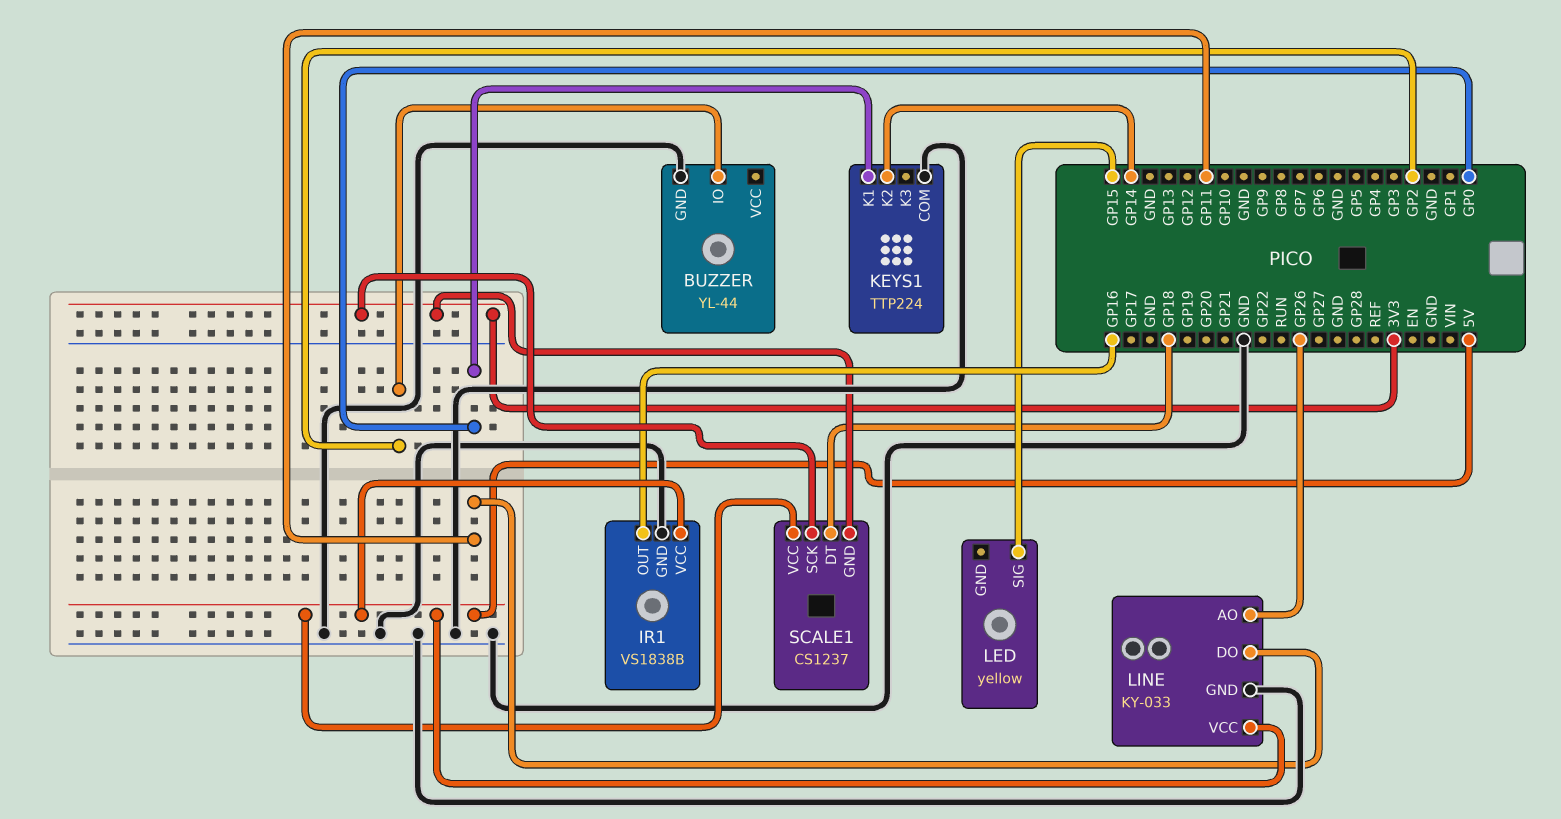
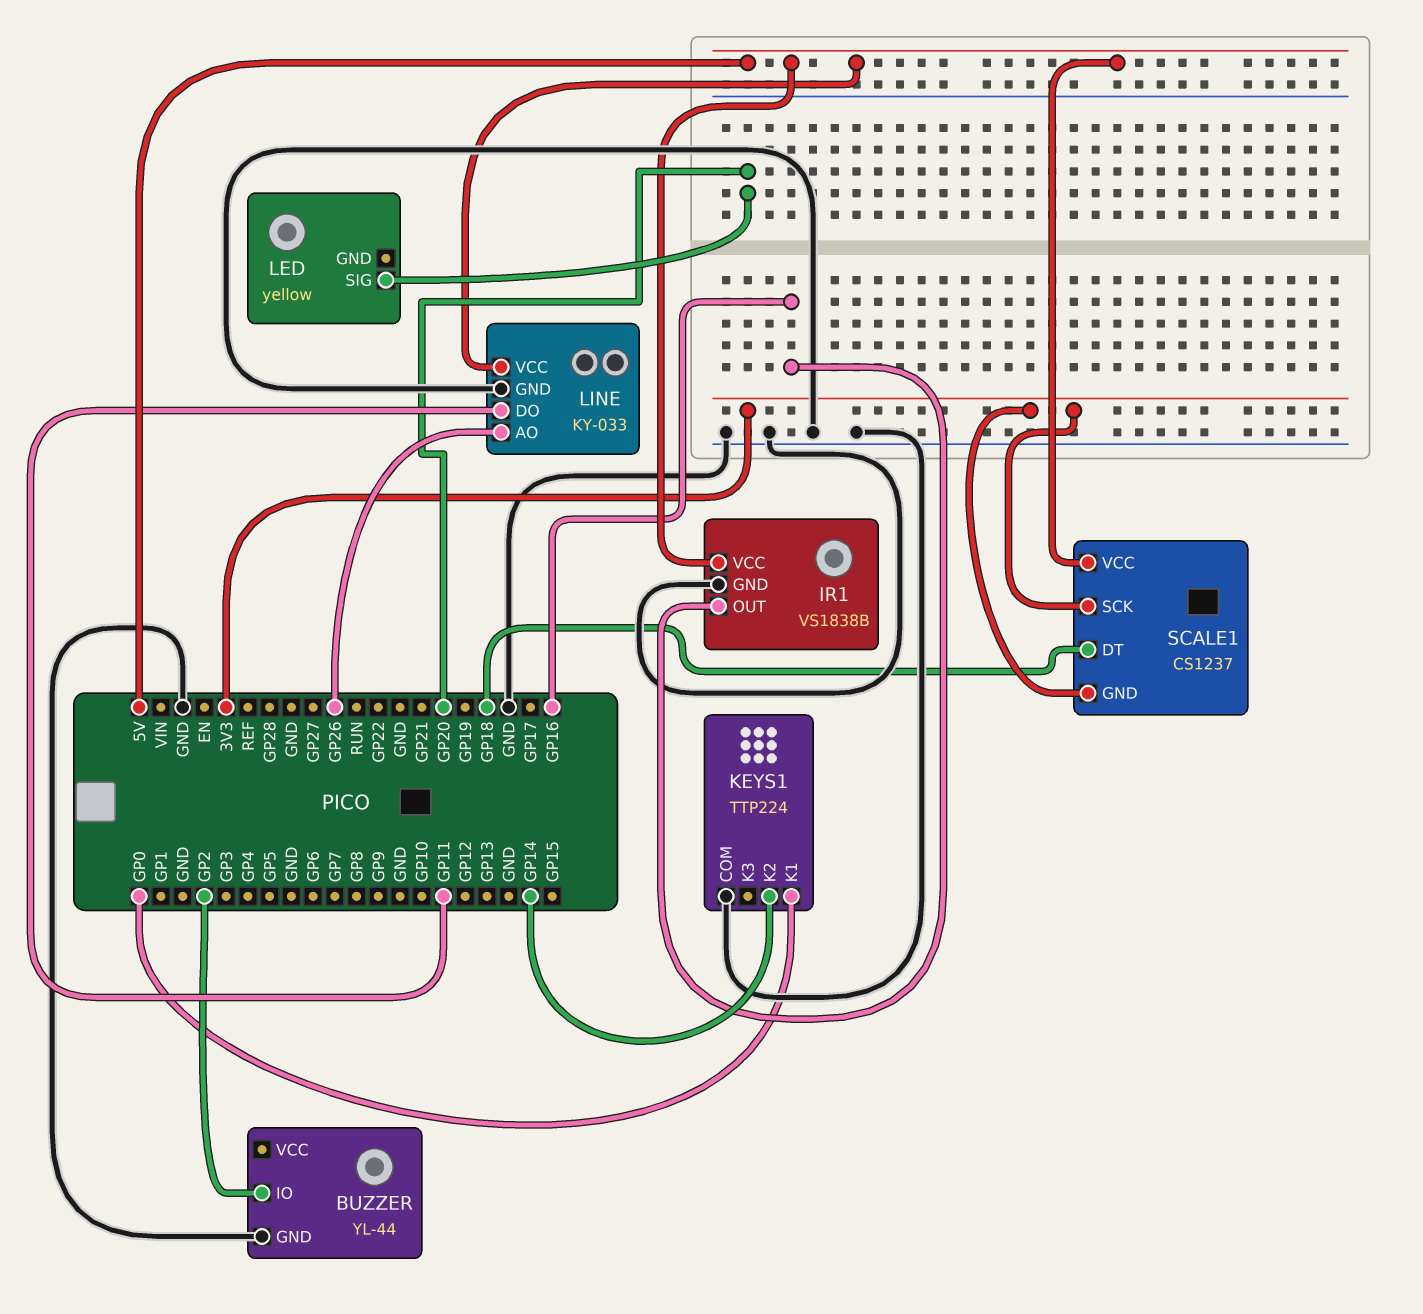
LED pin SIG: GP15 -> GP20

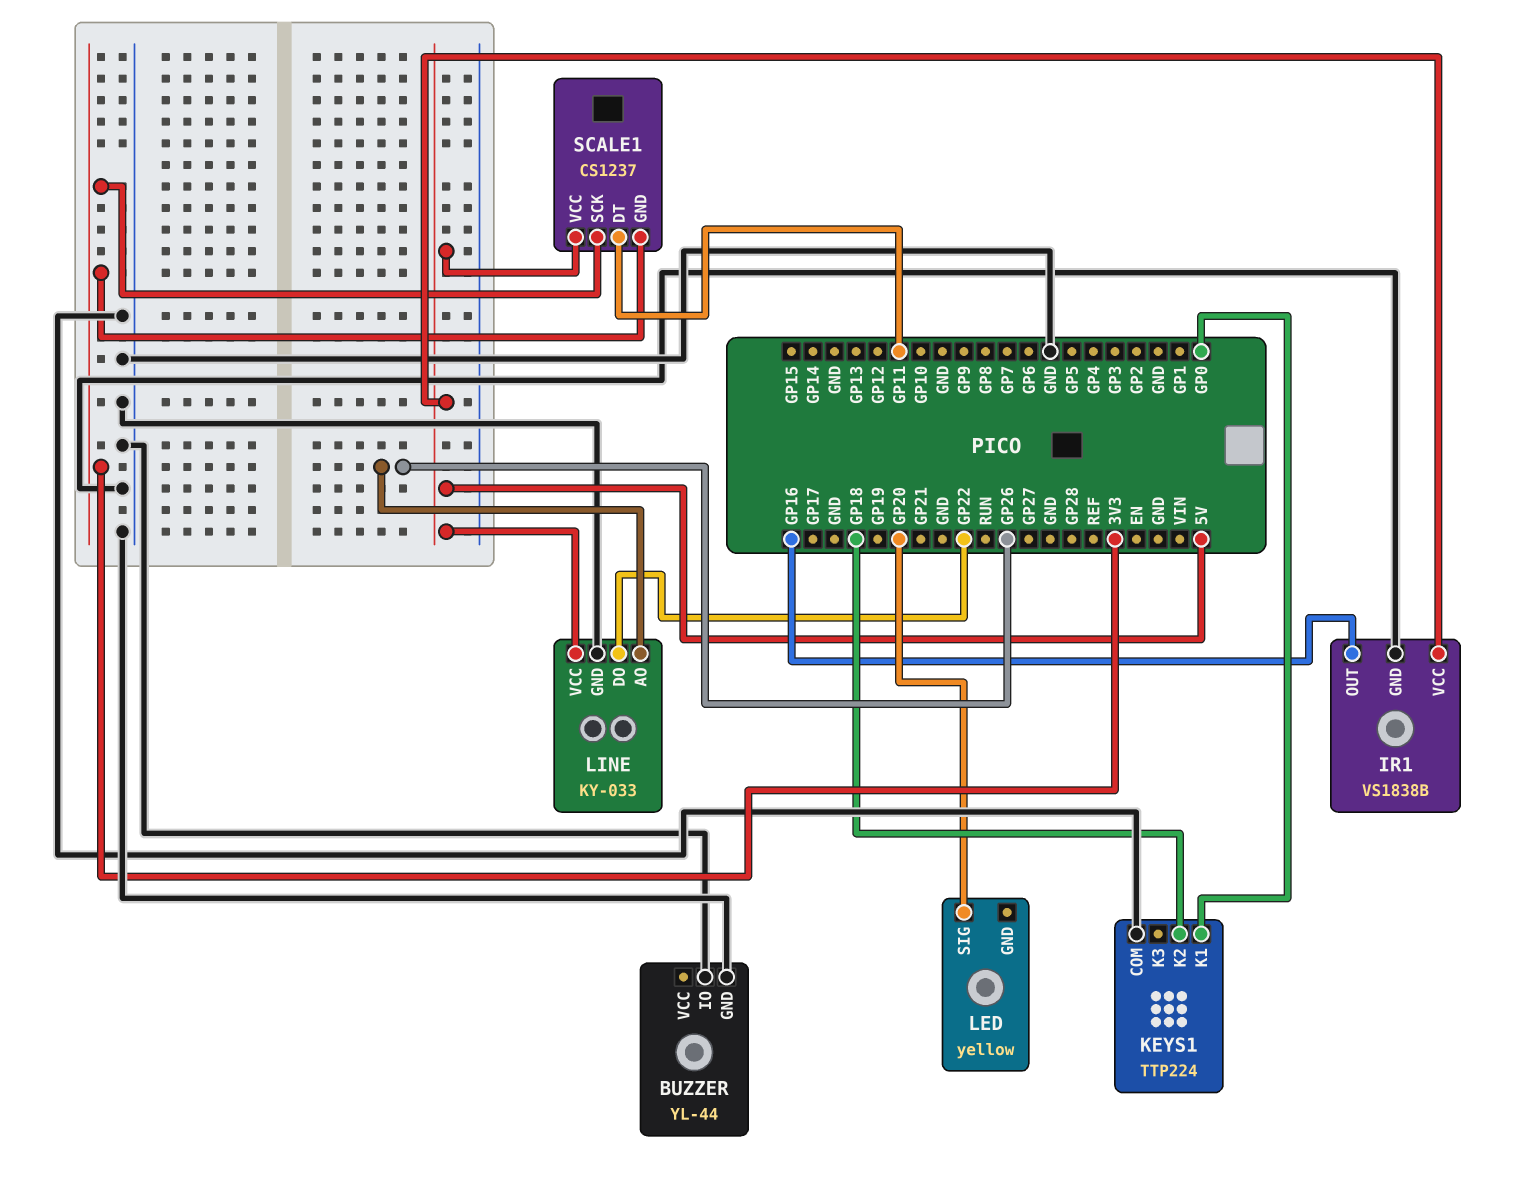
BUZZER pin IO: GP2 -> GND
KEYS1 pin K2: GP14 -> GP18
LINE pin DO: GP11 -> GP22
SCALE1 pin DT: GP18 -> GP11

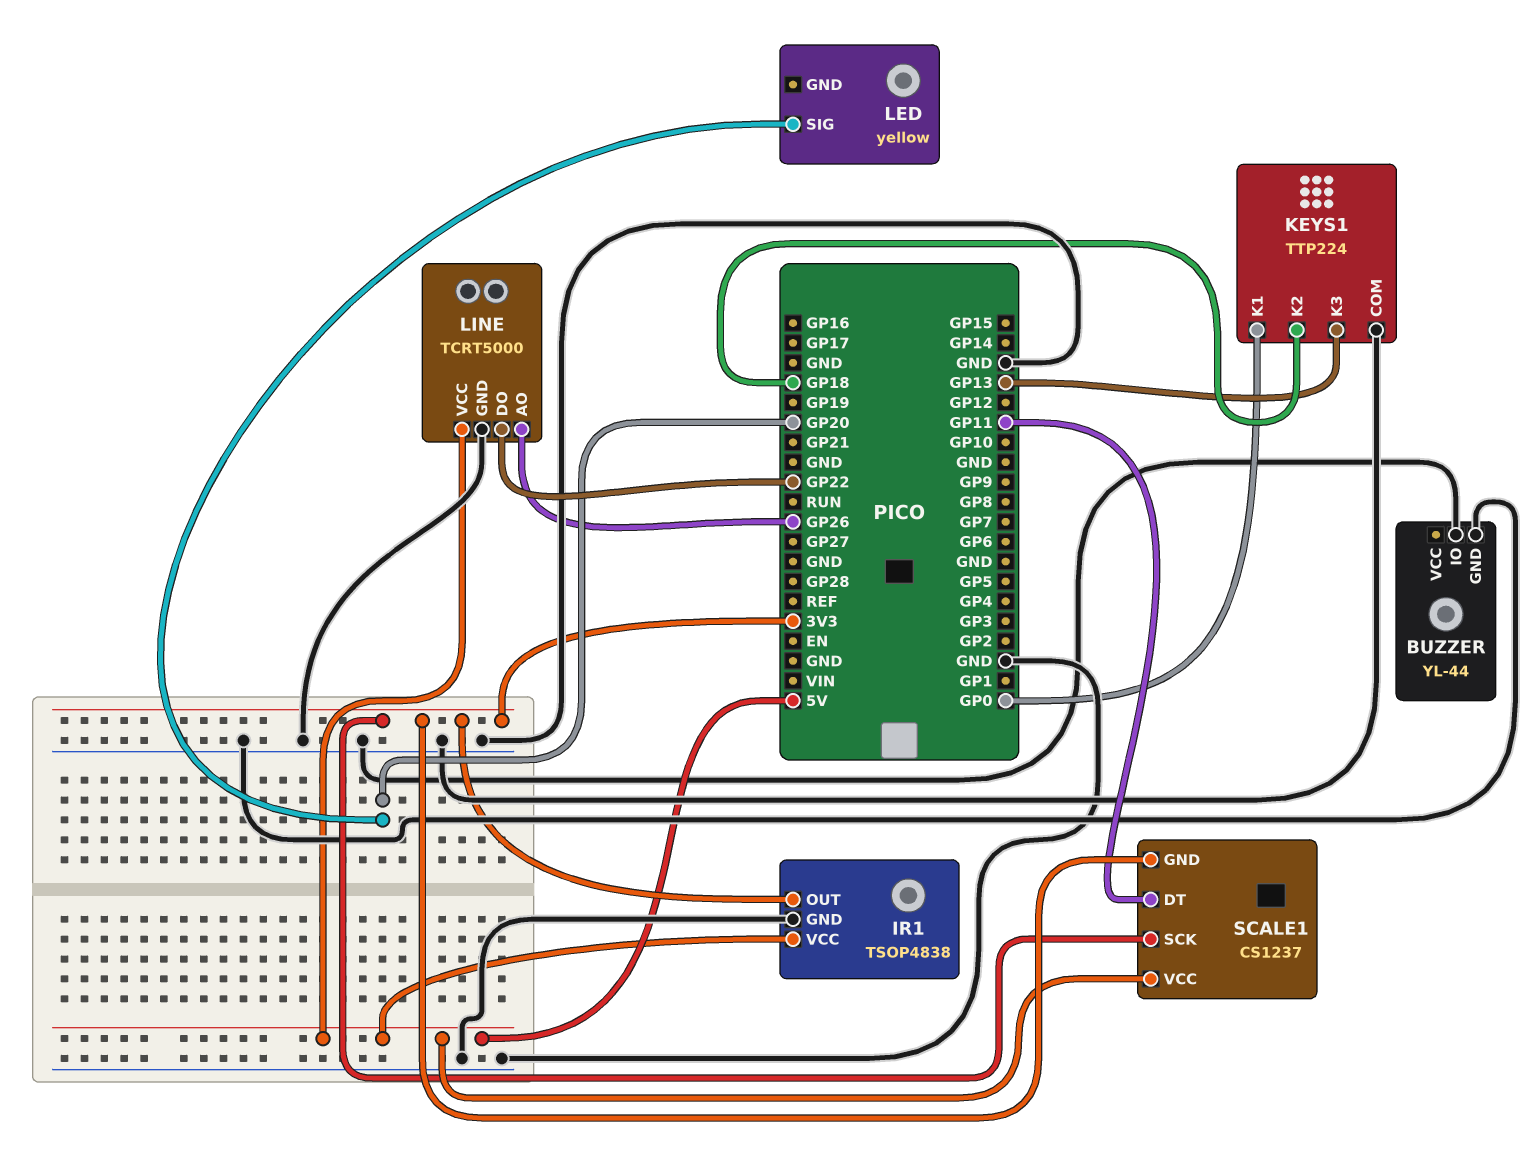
IR1: VS1838B -> TSOP4838
IR1 pin OUT: GP16 -> 3V3
KEYS1 pin K3: none -> GP13
LINE: KY-033 -> TCRT5000

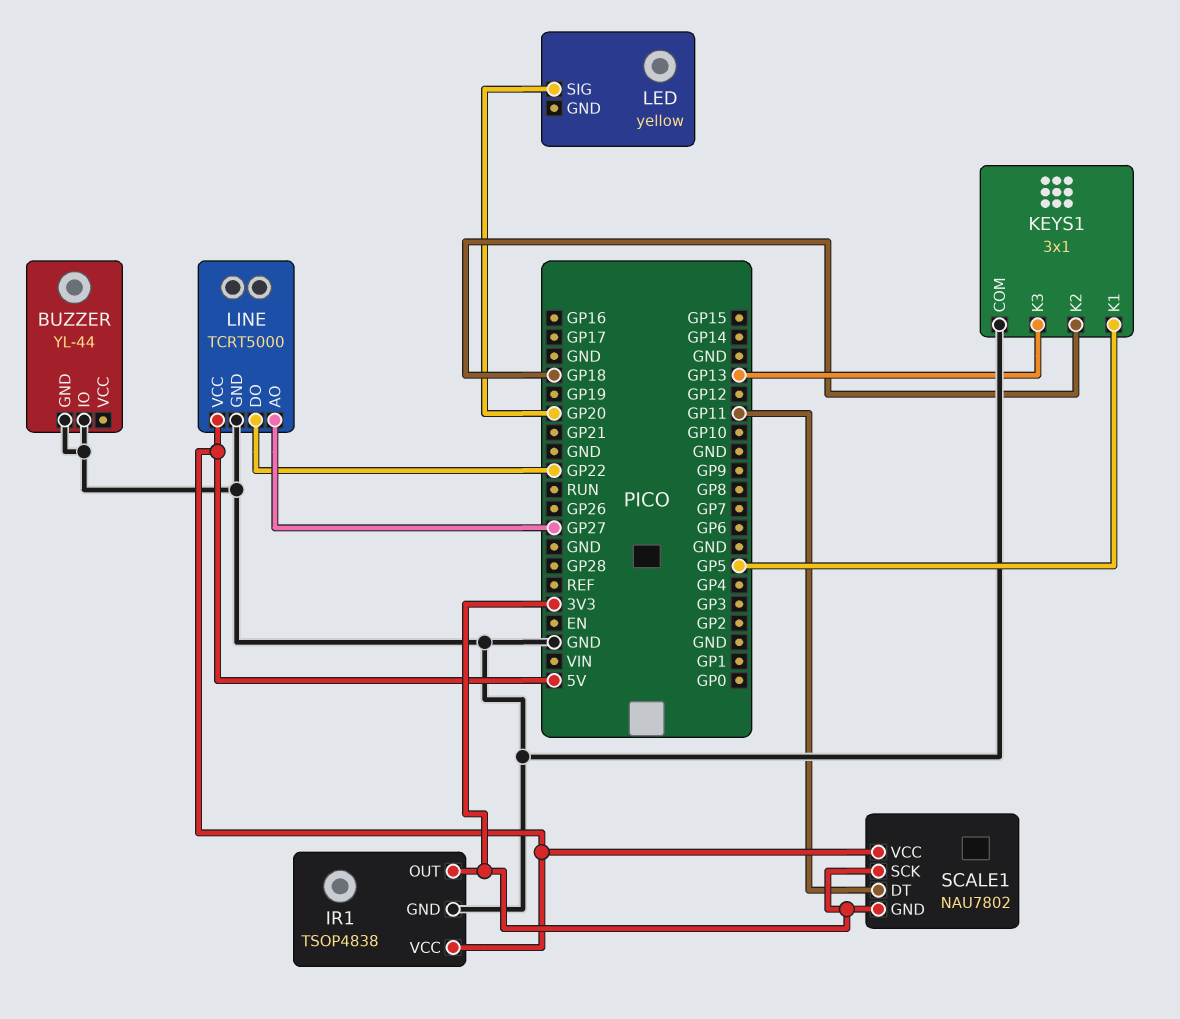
KEYS1: TTP224 -> 3x1
KEYS1 pin K1: GP0 -> GP5
LINE pin AO: GP26 -> GP27
SCALE1: CS1237 -> NAU7802

